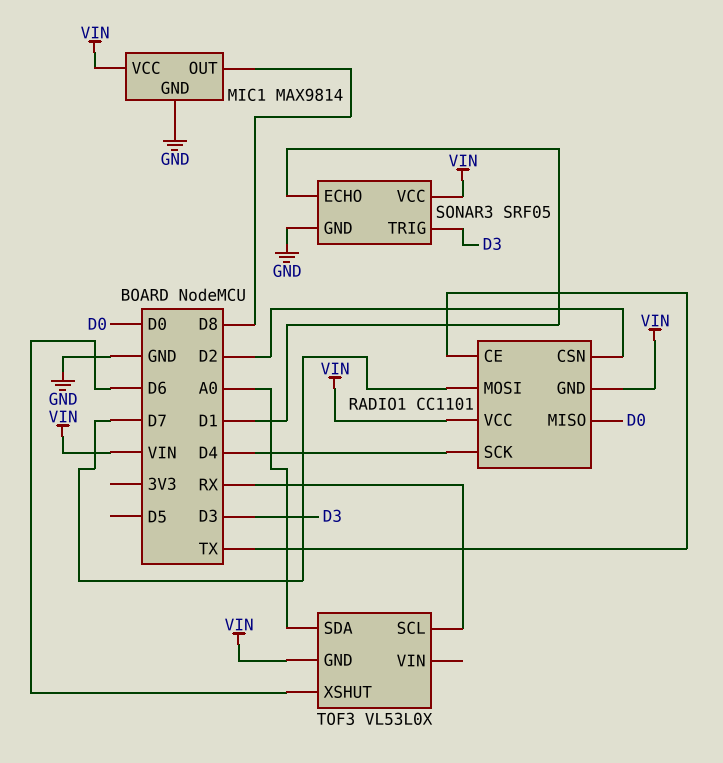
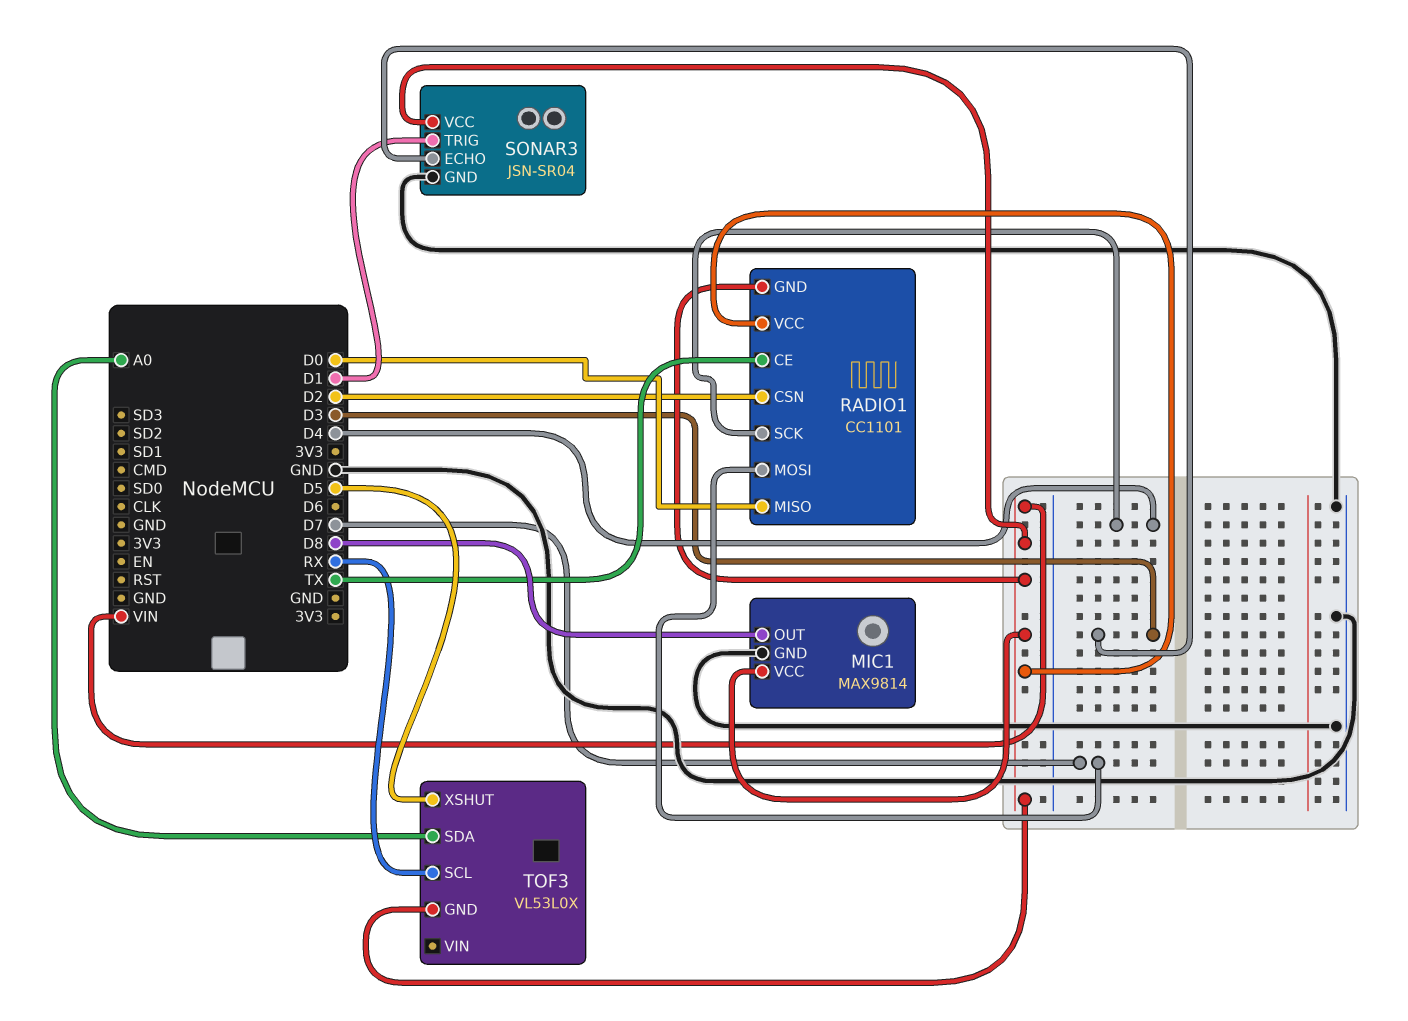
SONAR3: SRF05 -> JSN-SR04
SONAR3 pin ECHO: D1 -> D3
SONAR3 pin TRIG: D3 -> D1
TOF3 pin XSHUT: D6 -> D5

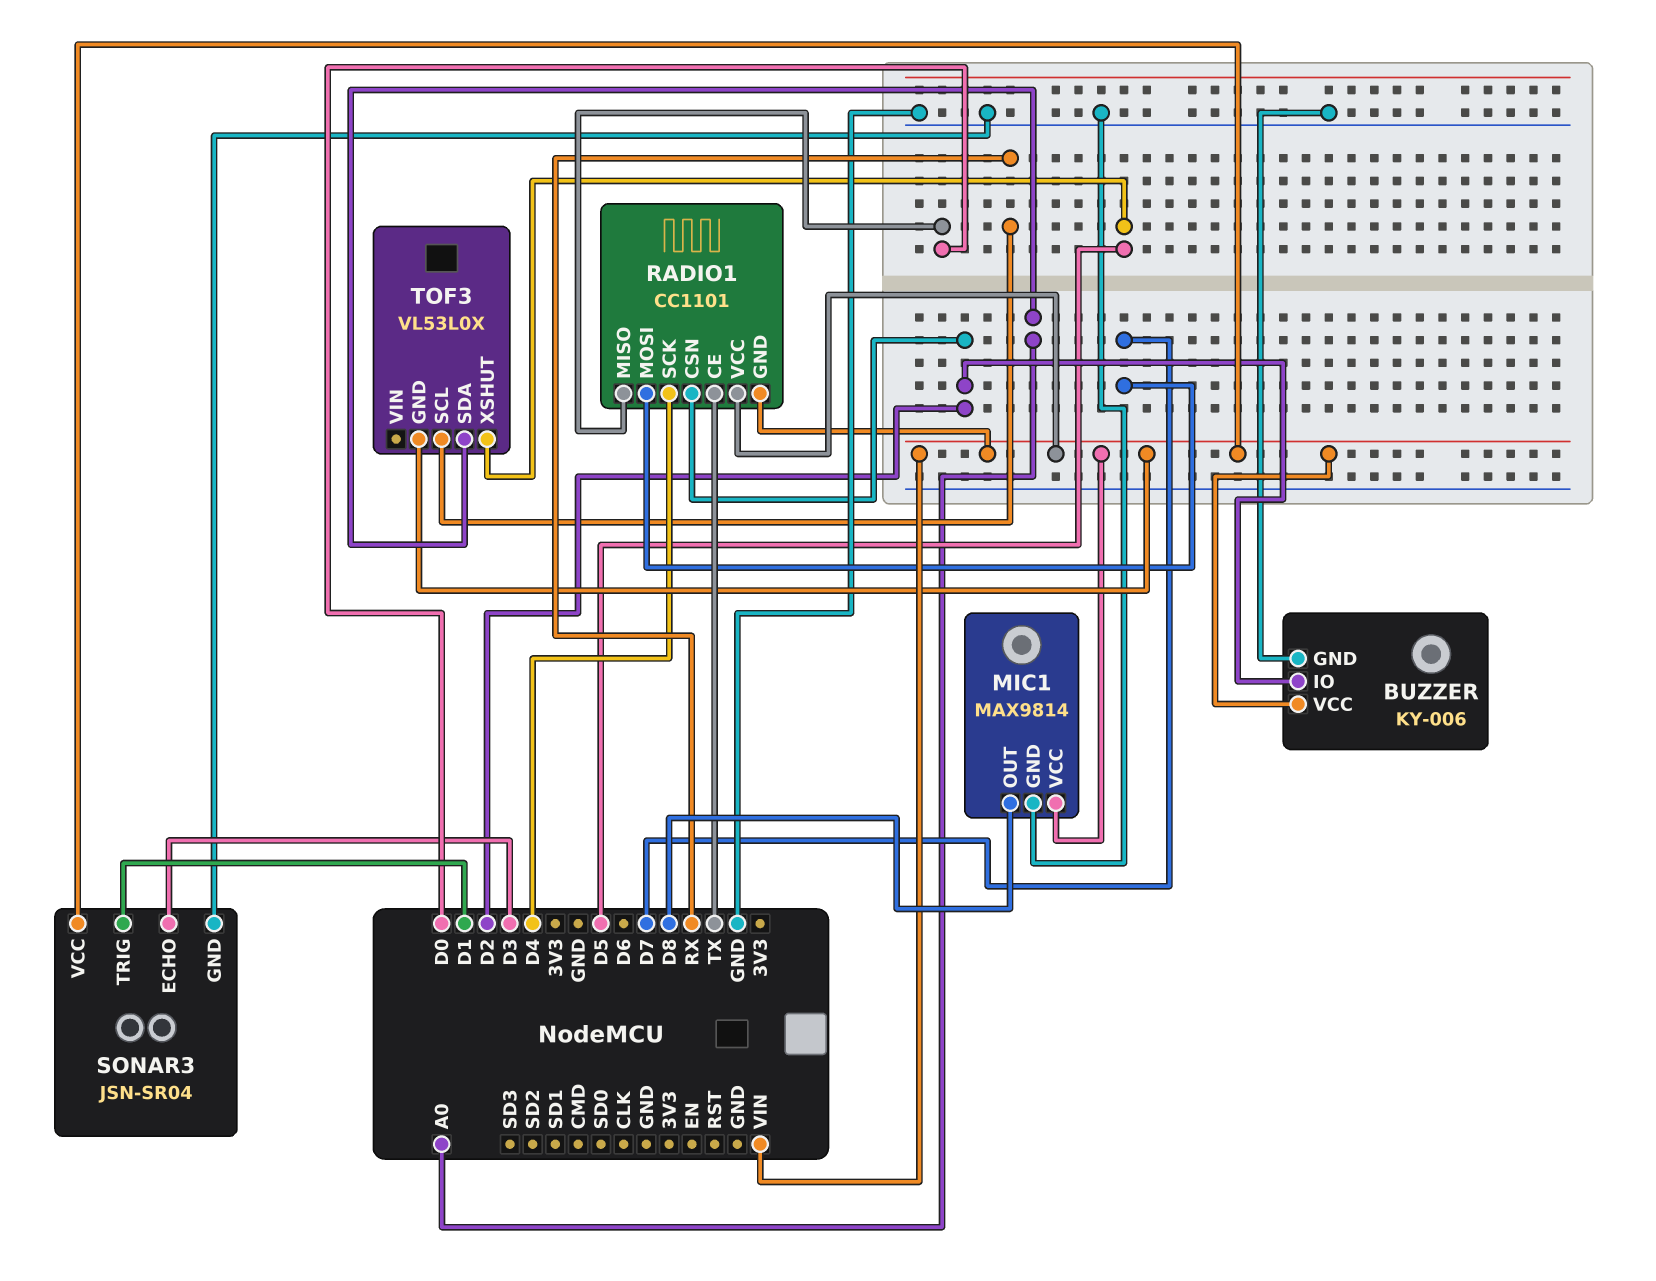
BUZZER: none -> KY-006
BUZZER pin GND: none -> GND
BUZZER pin IO: none -> D2
BUZZER pin VCC: none -> VIN

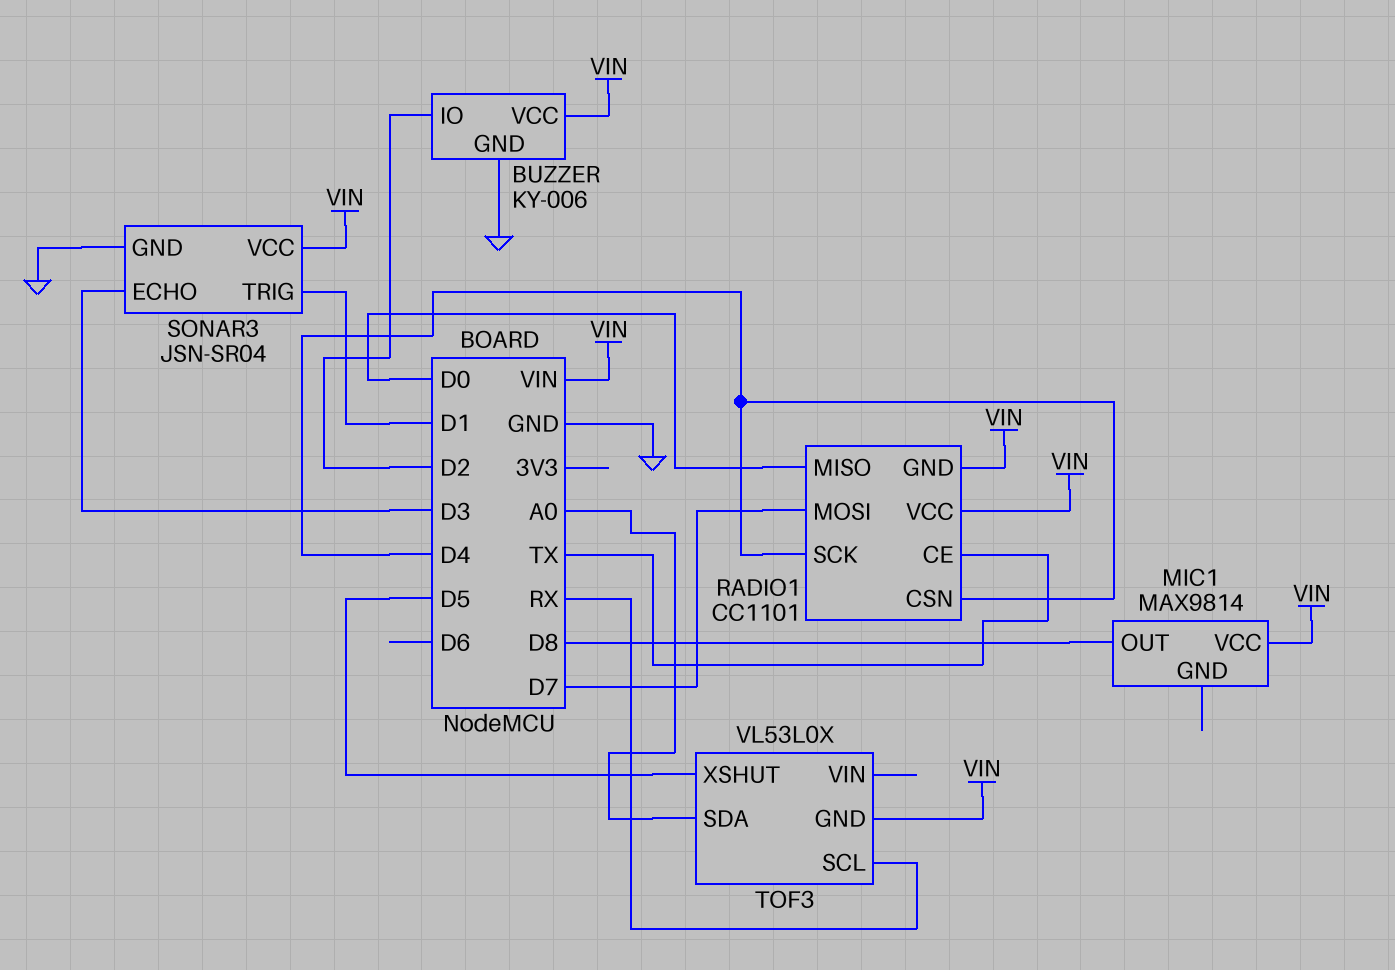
MIC1 pin GND: GND -> none
RADIO1 pin CSN: D2 -> D4

